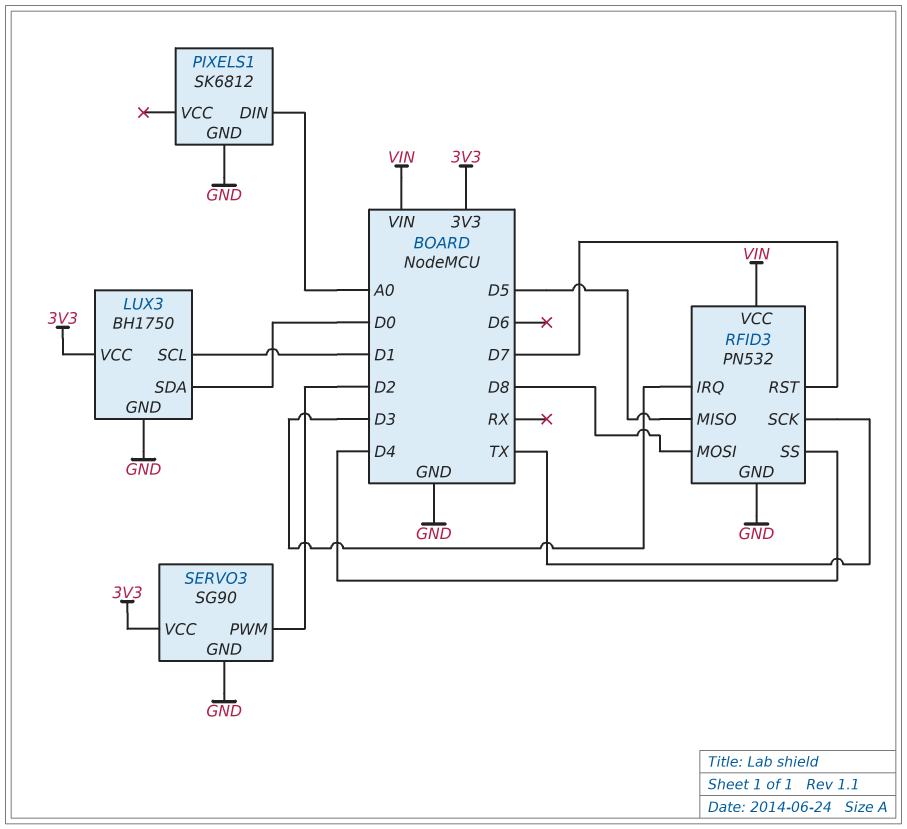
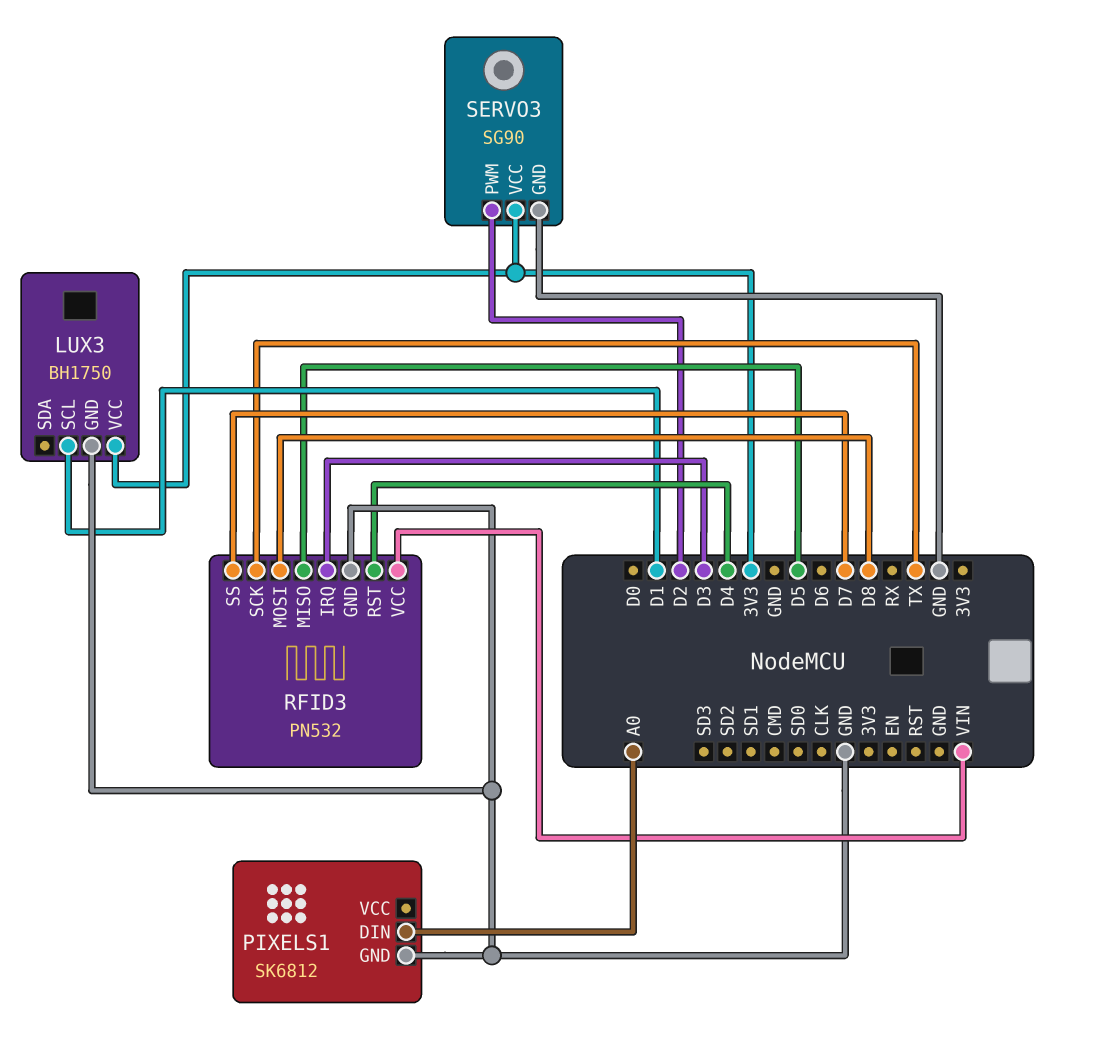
LUX3 pin SDA: D0 -> none
RFID3 pin RST: D7 -> D4
RFID3 pin SS: D4 -> D7

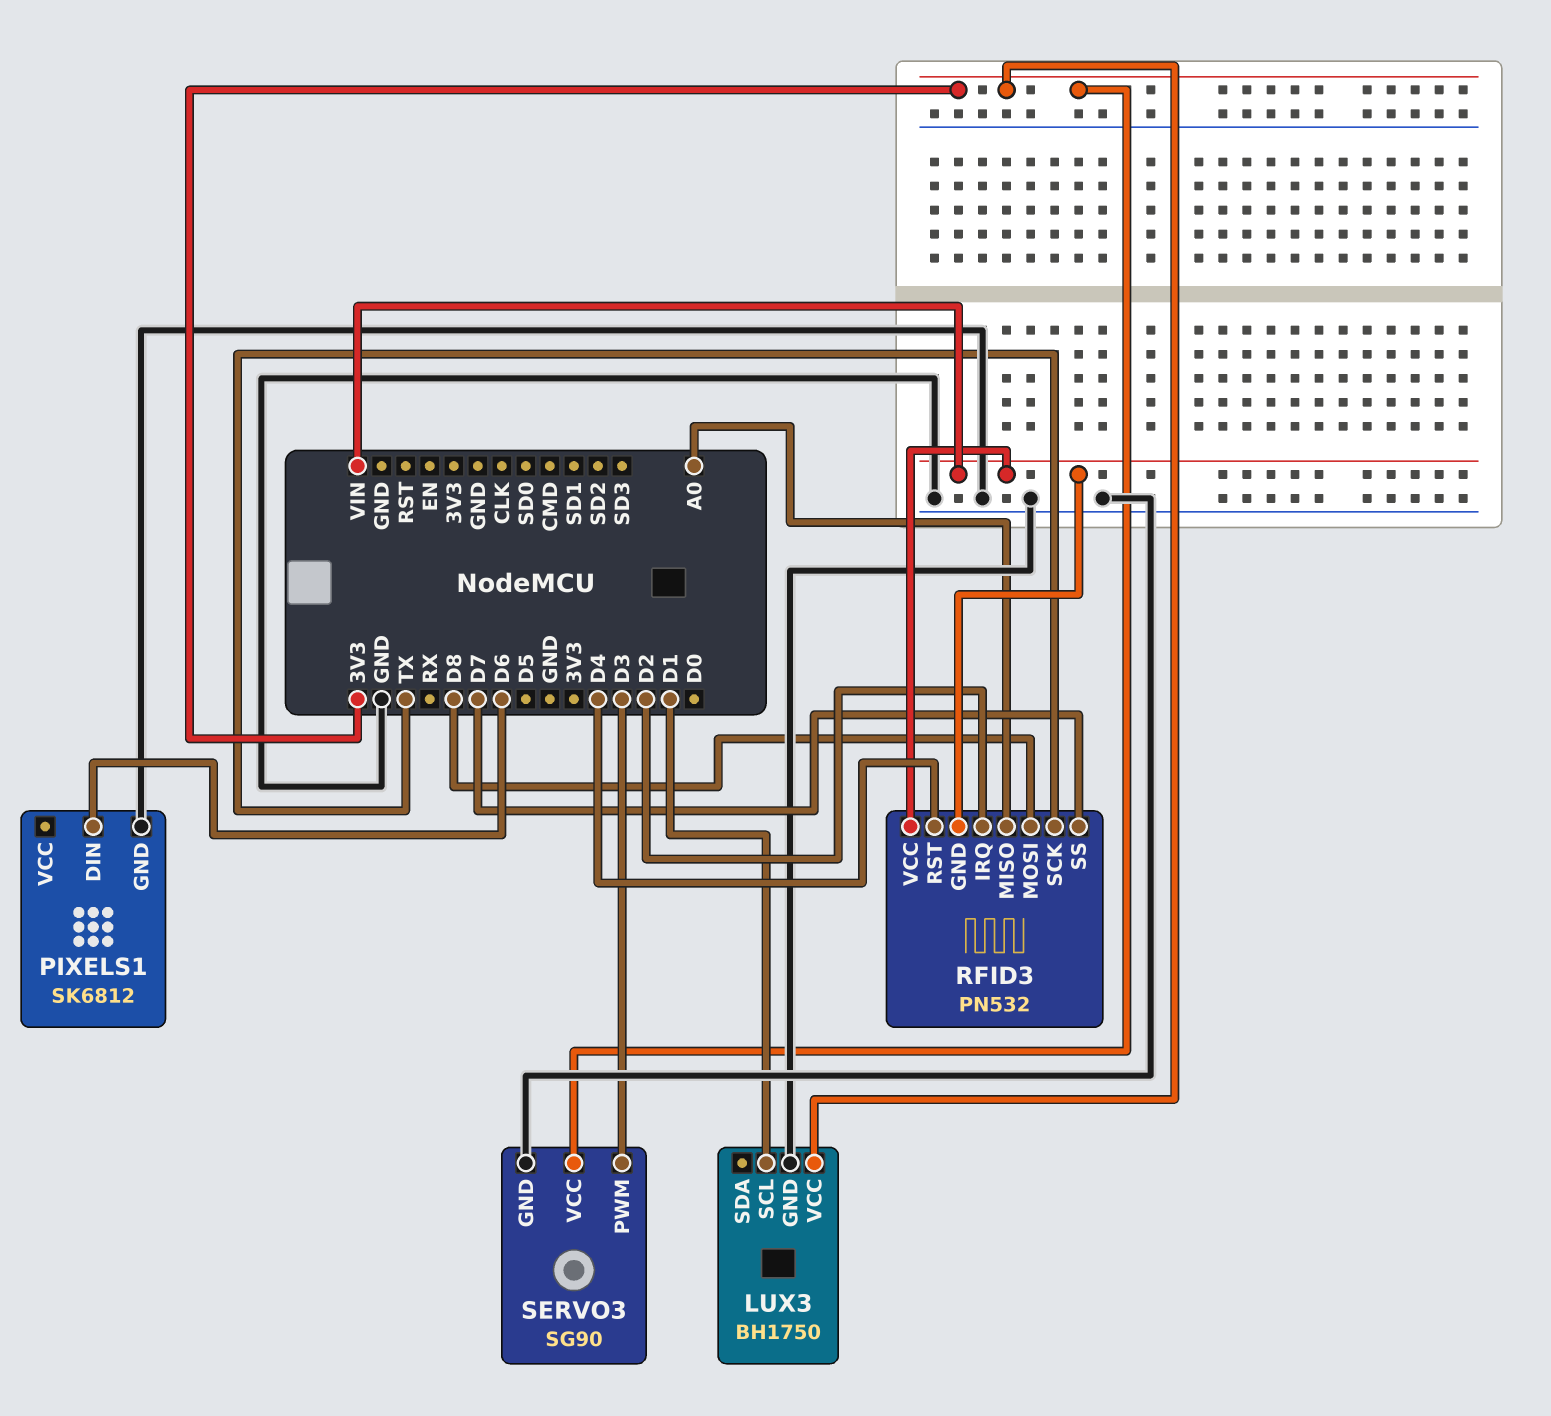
PIXELS1 pin DIN: A0 -> D6
RFID3 pin GND: GND -> VIN
RFID3 pin IRQ: D3 -> D2
RFID3 pin MISO: D5 -> A0
SERVO3 pin PWM: D2 -> D3

